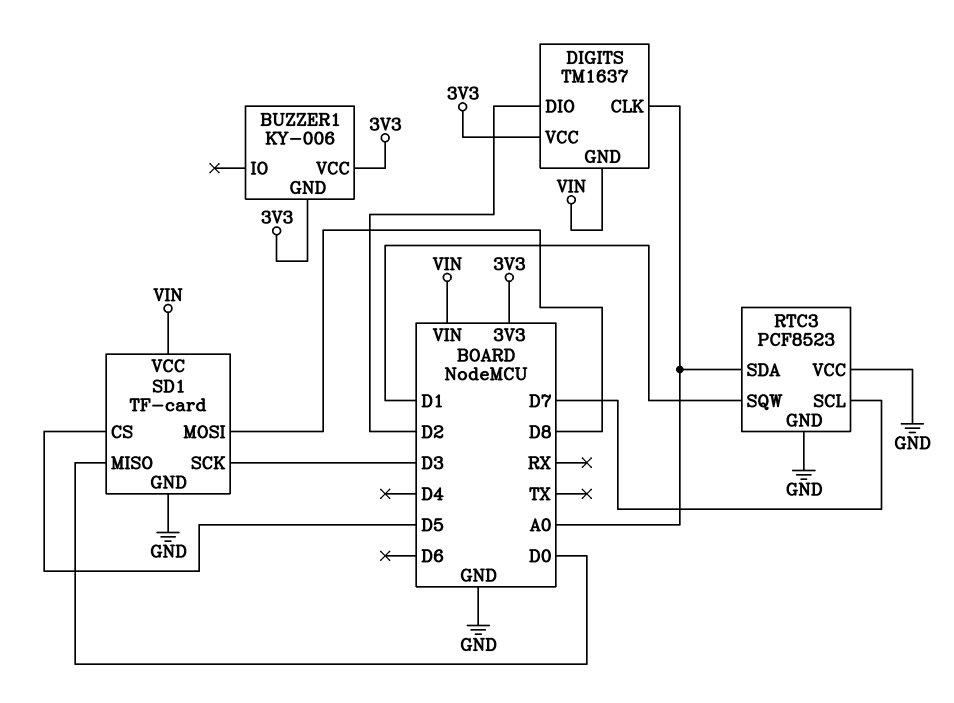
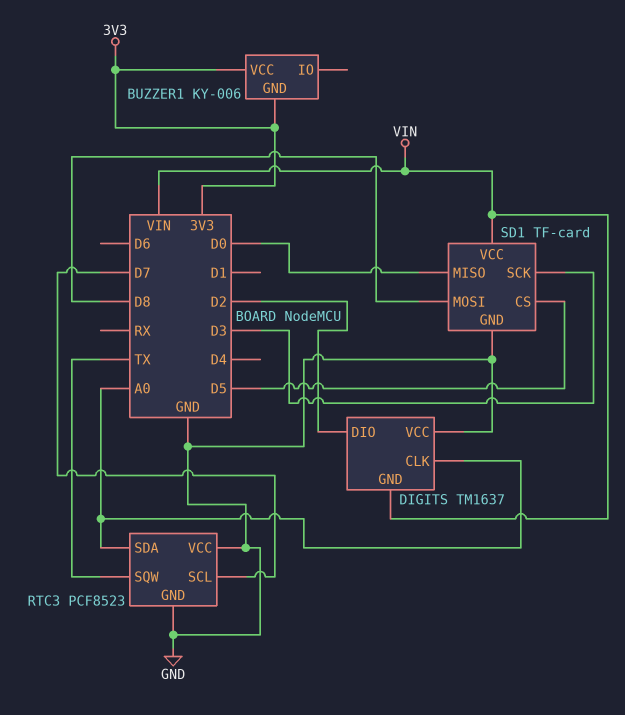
DIGITS pin VCC: 3V3 -> GND
RTC3 pin SQW: D1 -> TX

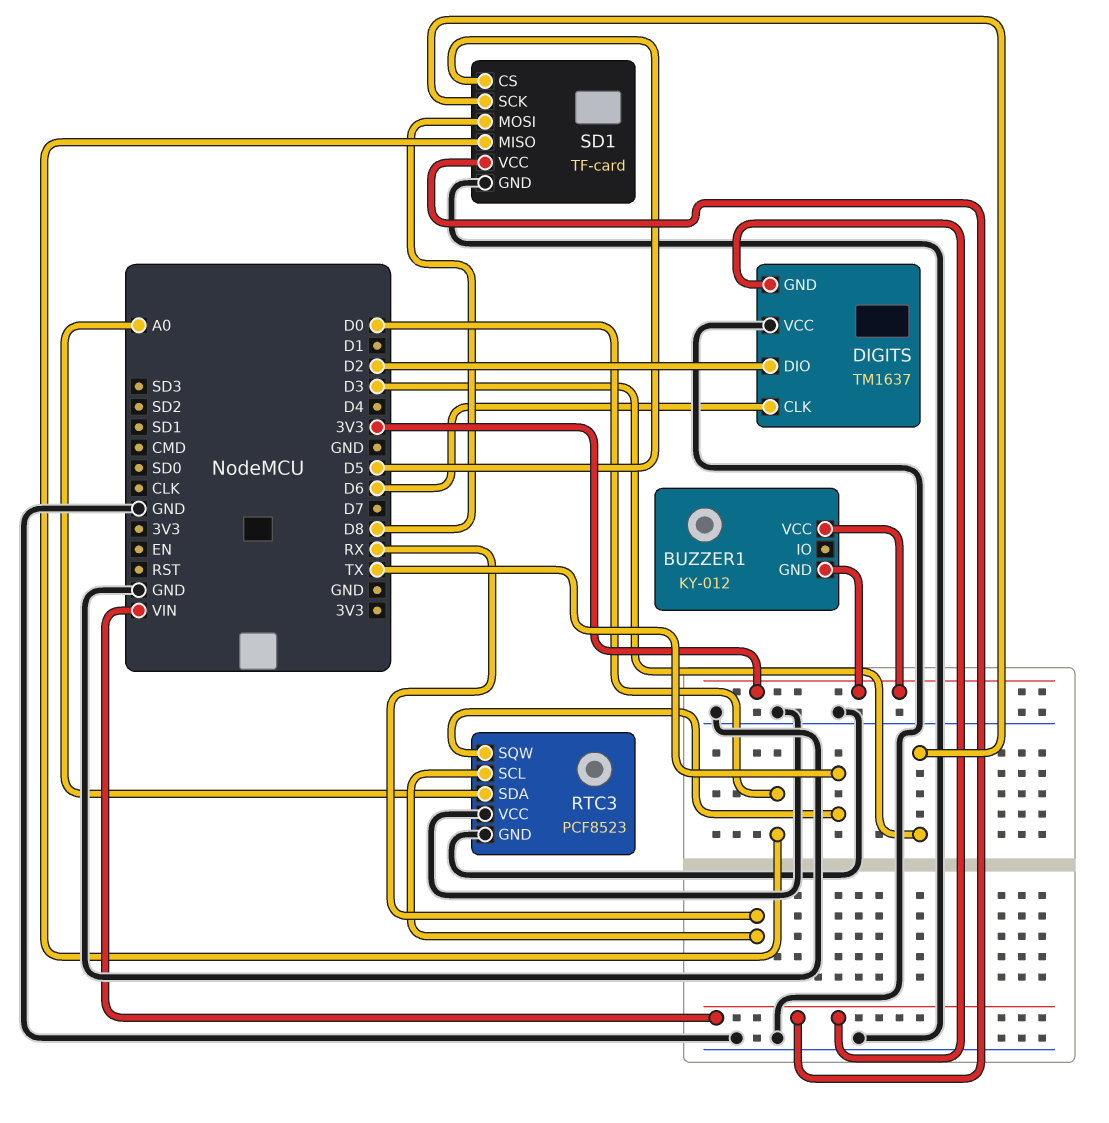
BUZZER1: KY-006 -> KY-012
DIGITS pin CLK: A0 -> D6
RTC3 pin SCL: D7 -> RX

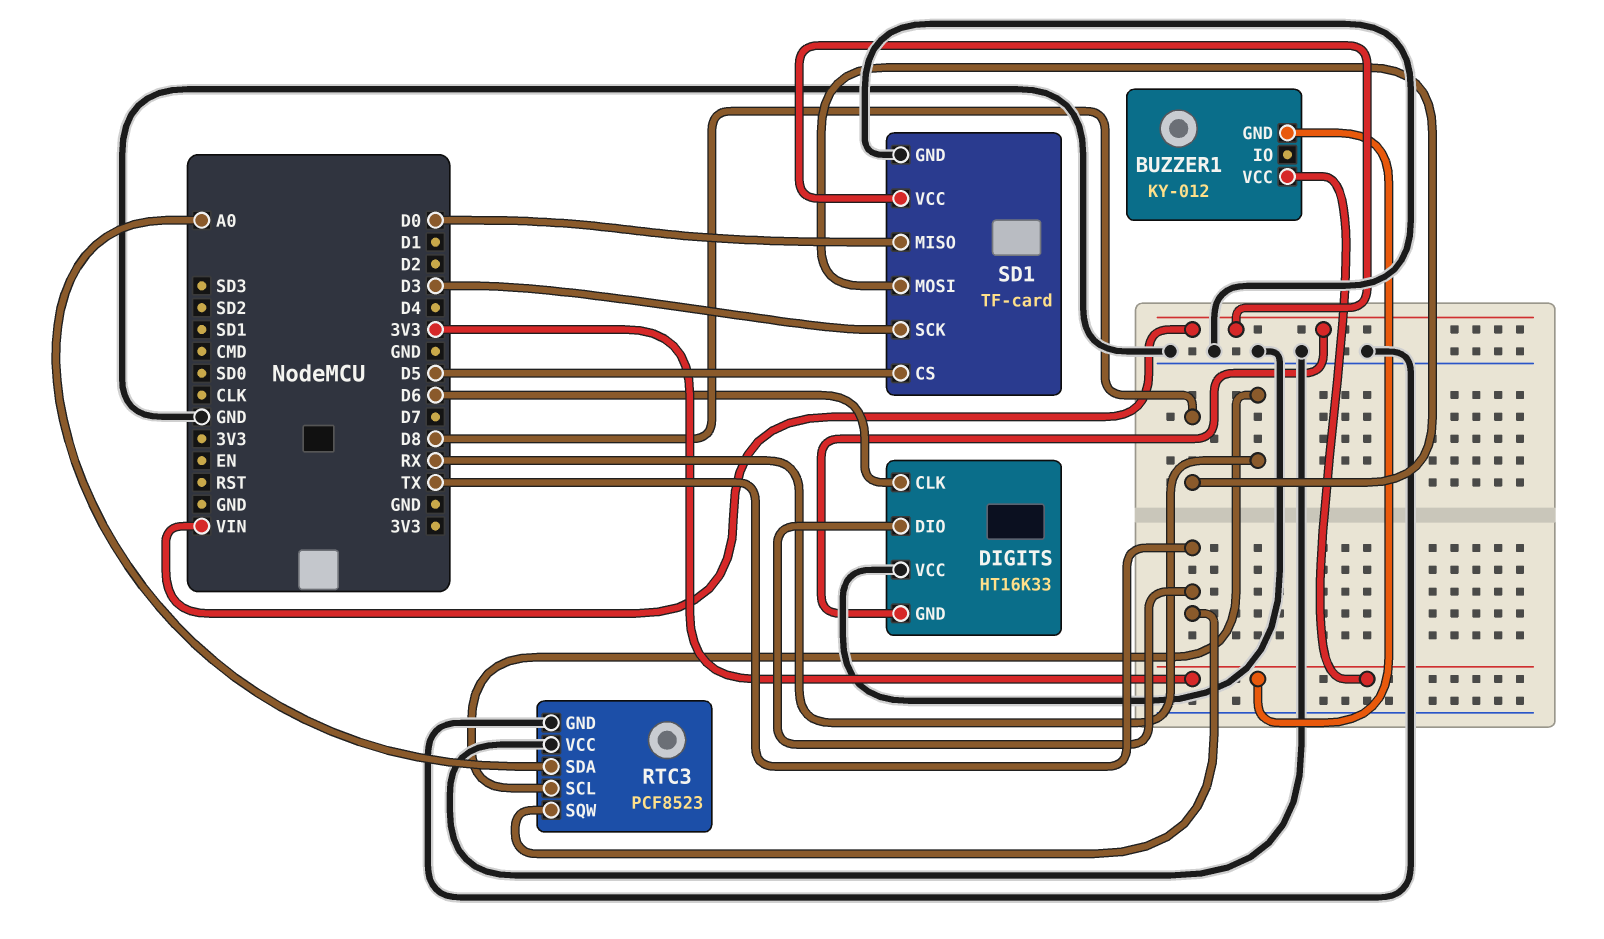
DIGITS: TM1637 -> HT16K33
DIGITS pin DIO: D2 -> TX

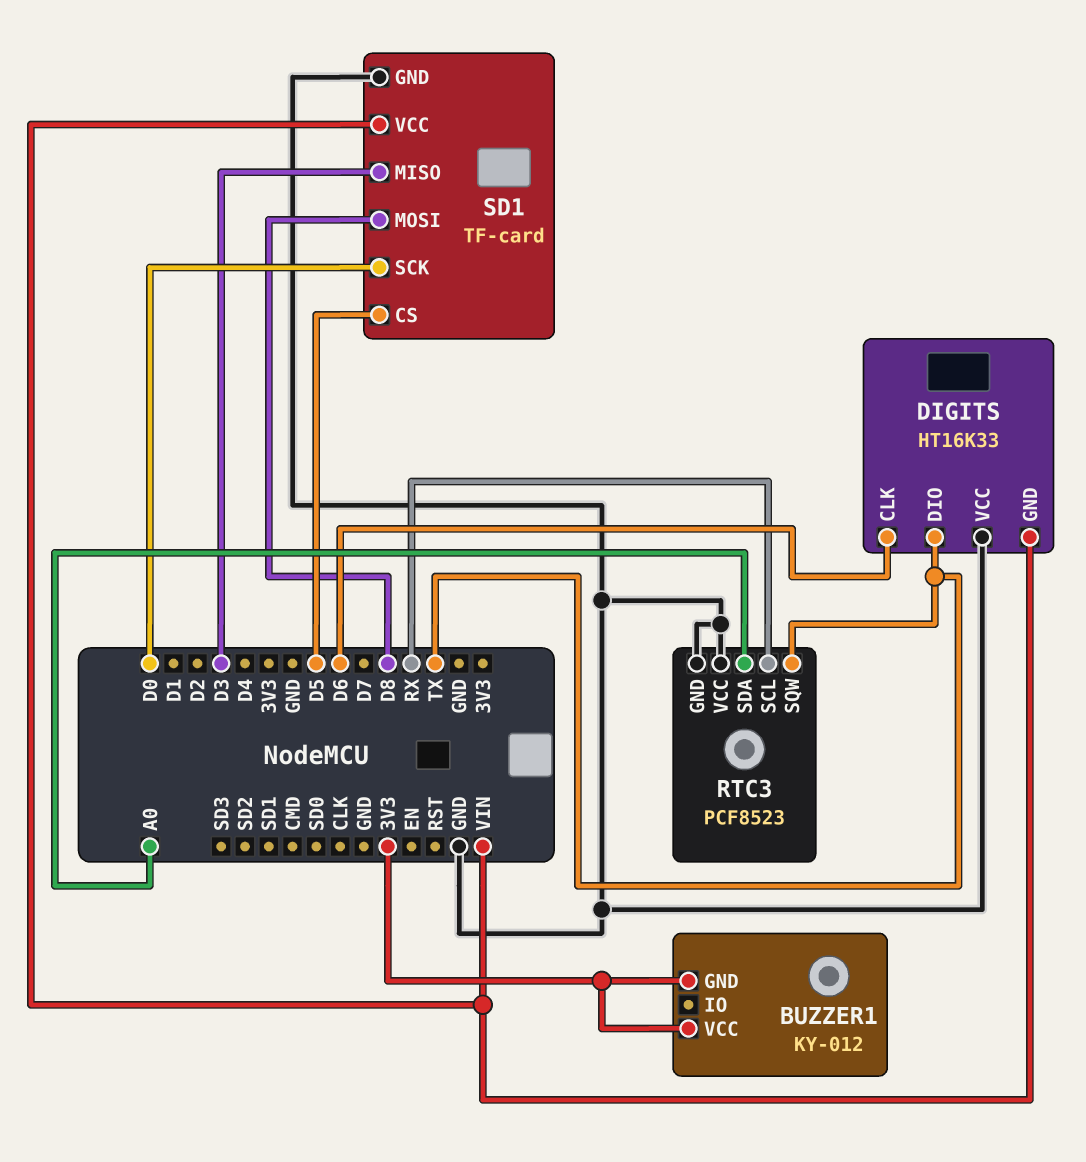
SD1 pin MISO: D0 -> D3
SD1 pin SCK: D3 -> D0

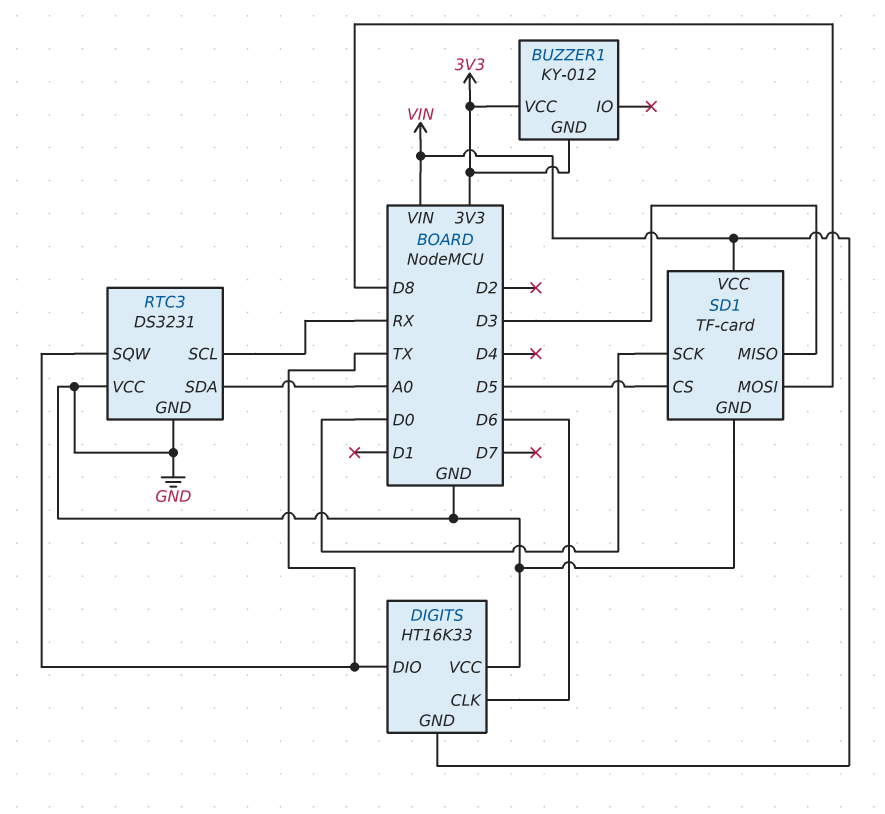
RTC3: PCF8523 -> DS3231

